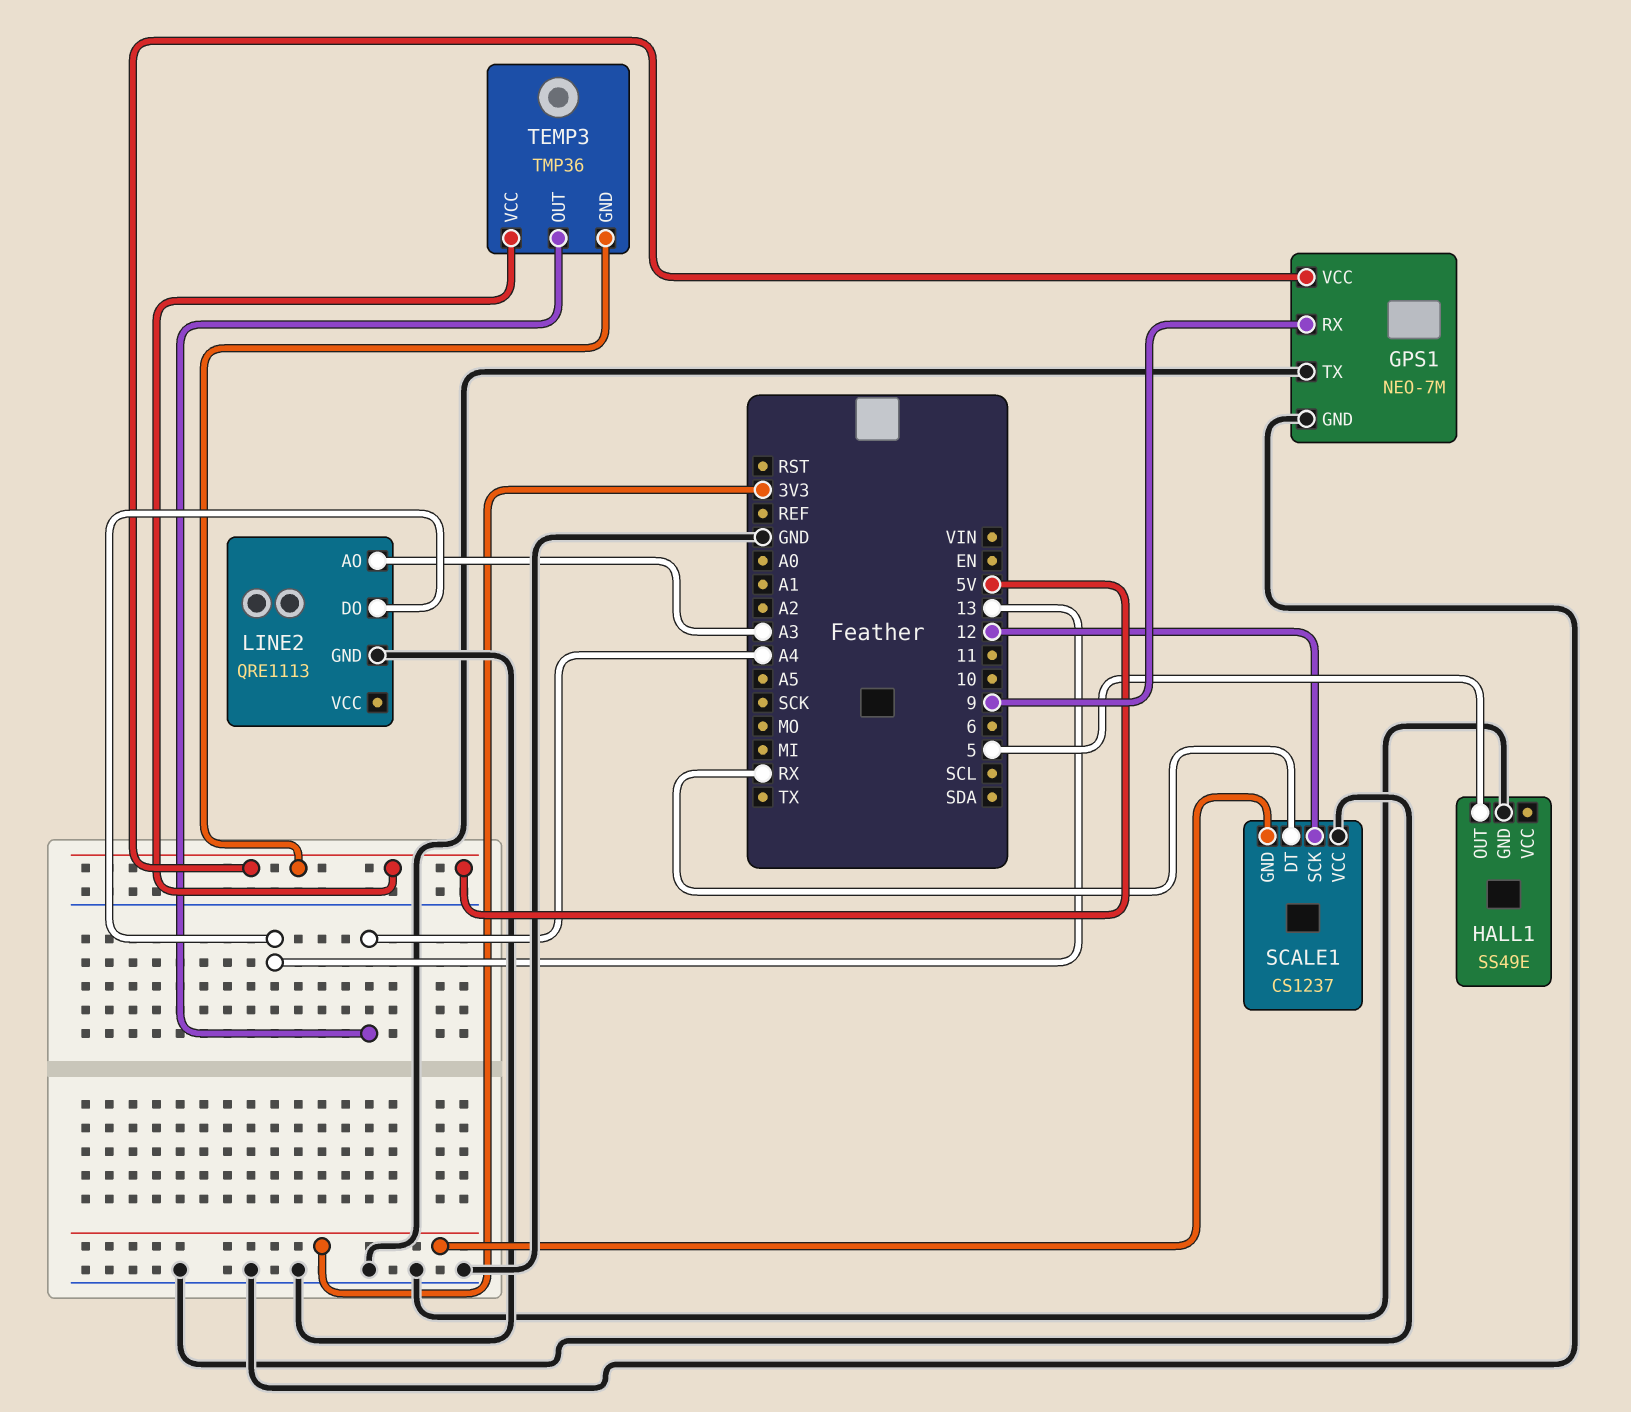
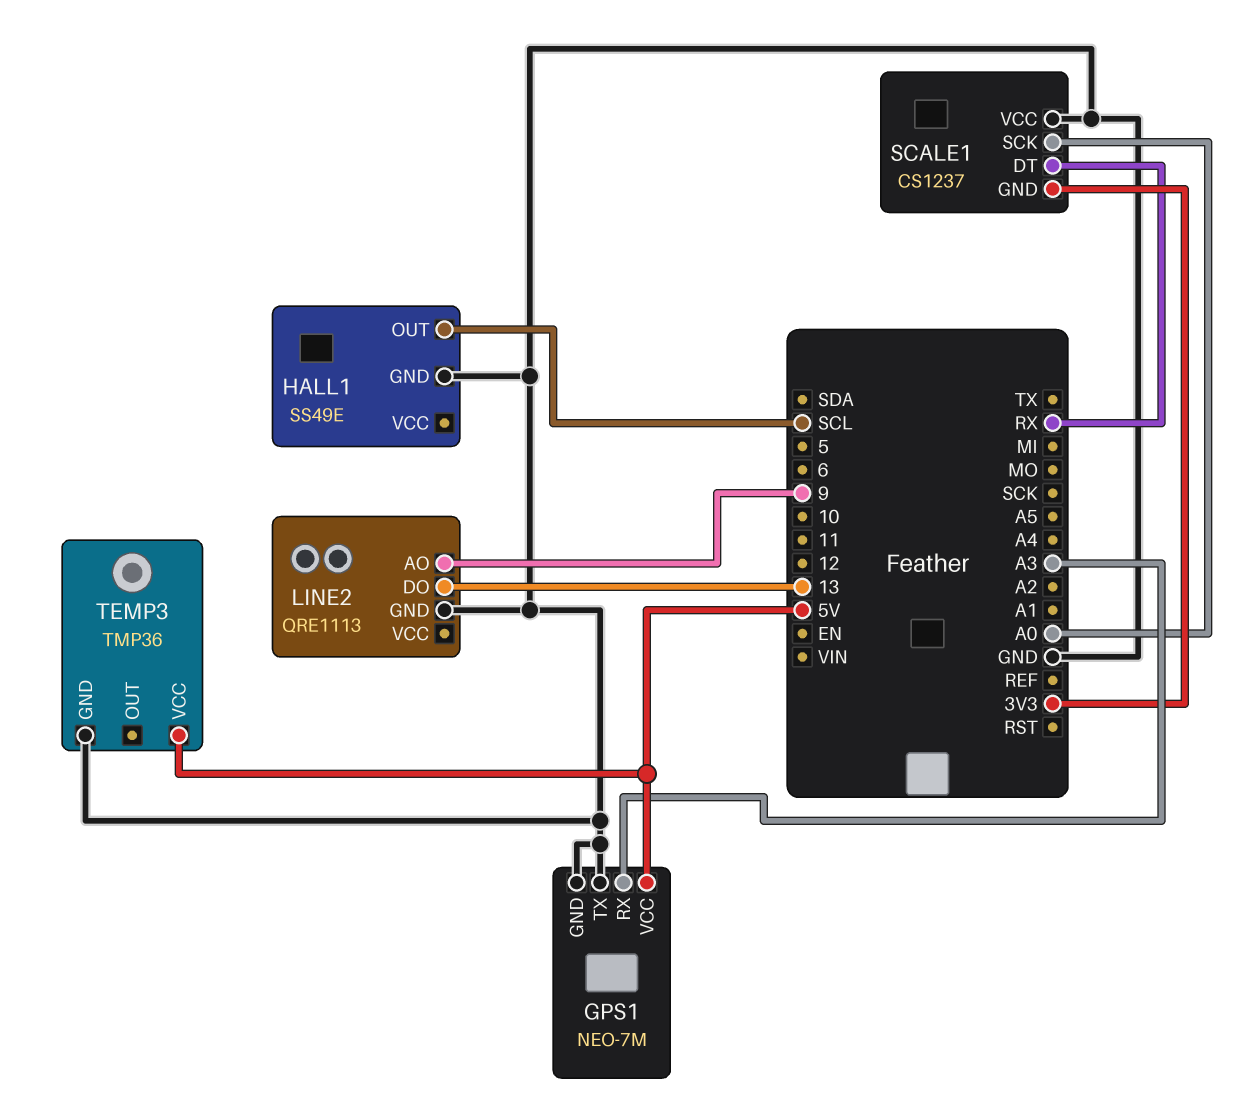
GPS1 pin RX: 9 -> A3
HALL1 pin OUT: 5 -> SCL
LINE2 pin AO: A3 -> 9
SCALE1 pin SCK: 12 -> A0
TEMP3 pin GND: 5V -> GND
TEMP3 pin OUT: A4 -> none

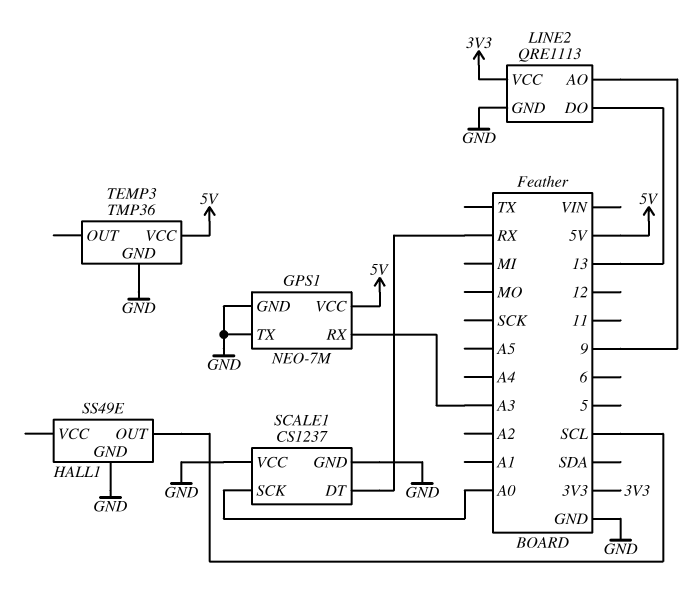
LINE2 pin VCC: none -> 3V3
SCALE1 pin GND: 3V3 -> GND

